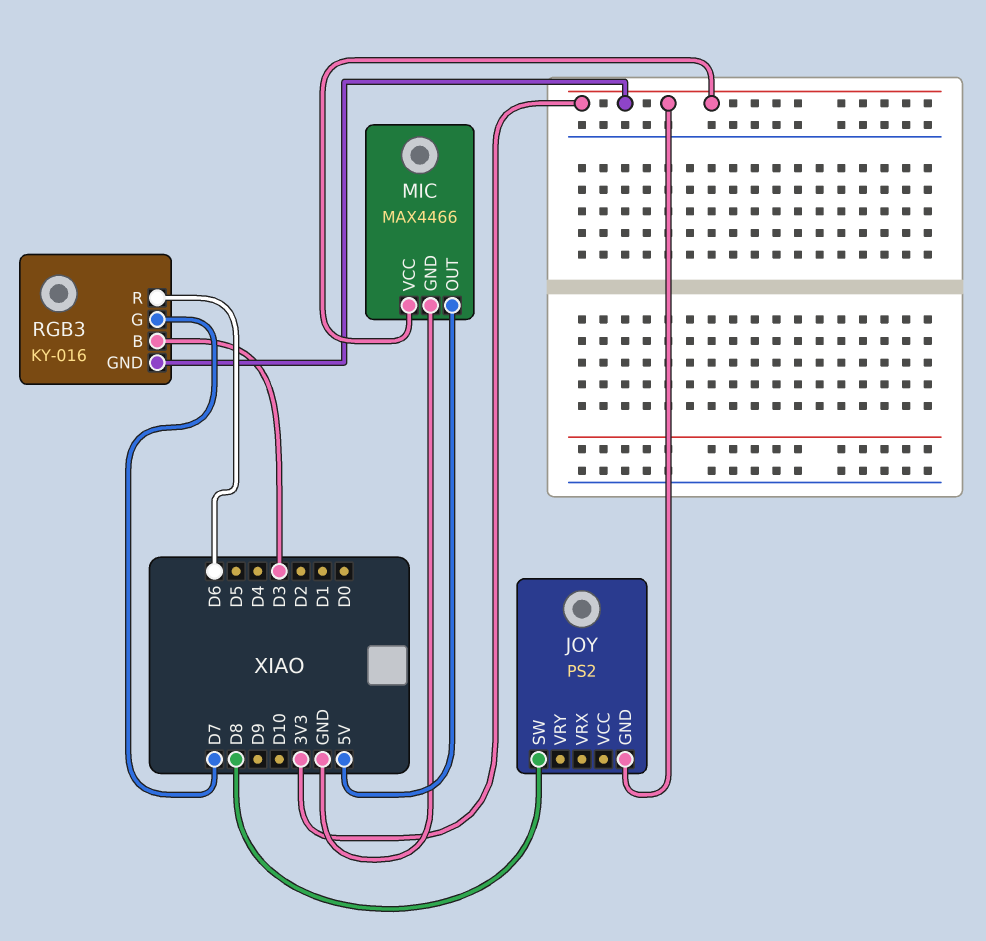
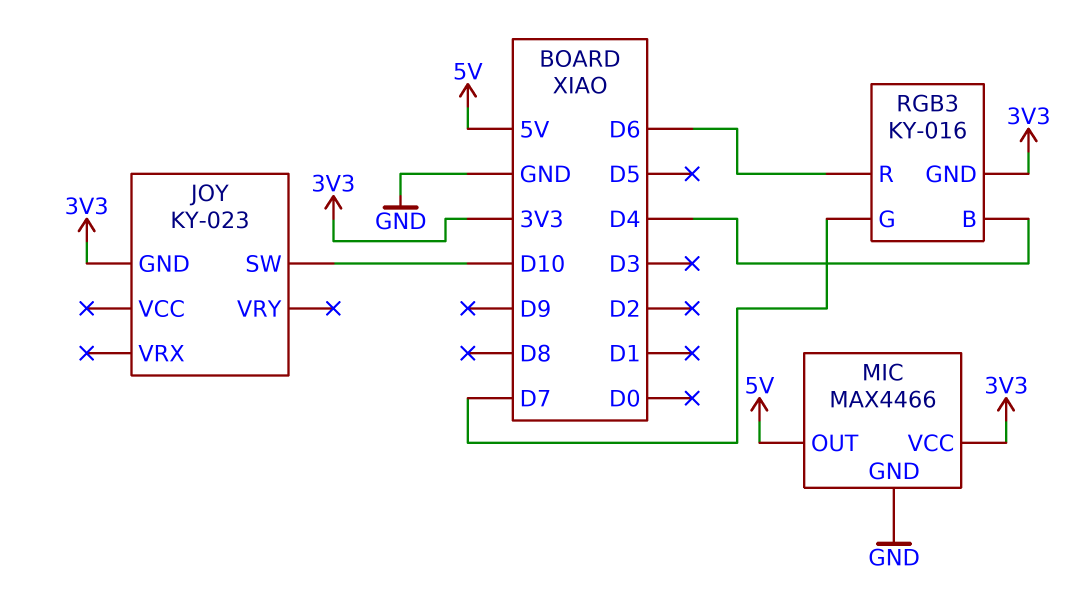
JOY: PS2 -> KY-023
JOY pin SW: D8 -> D10
RGB3 pin B: D3 -> D4

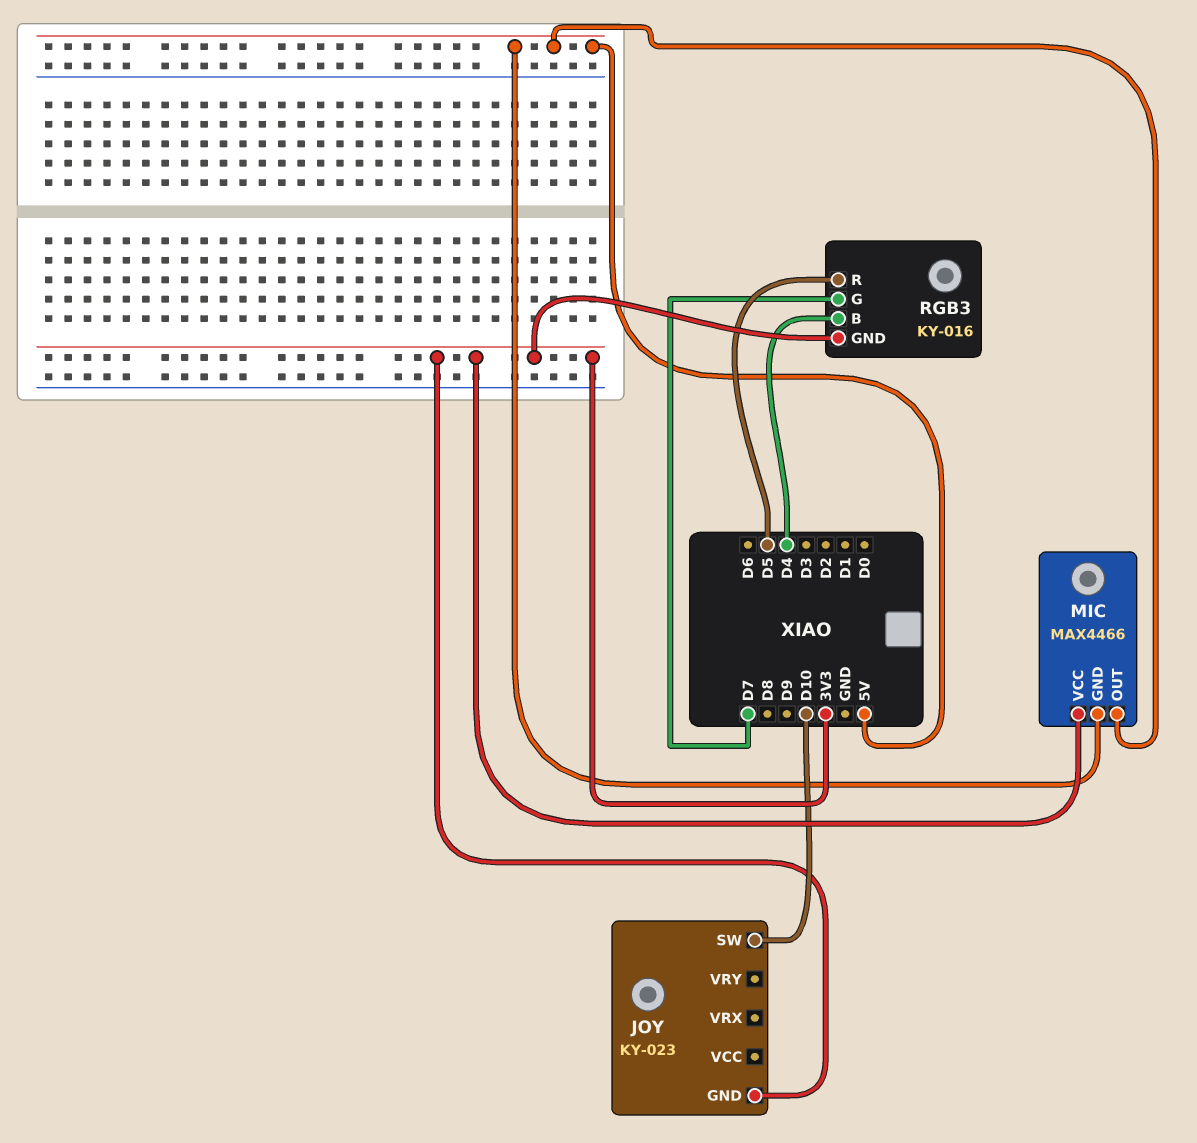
MIC pin GND: GND -> 5V
RGB3 pin R: D6 -> D5

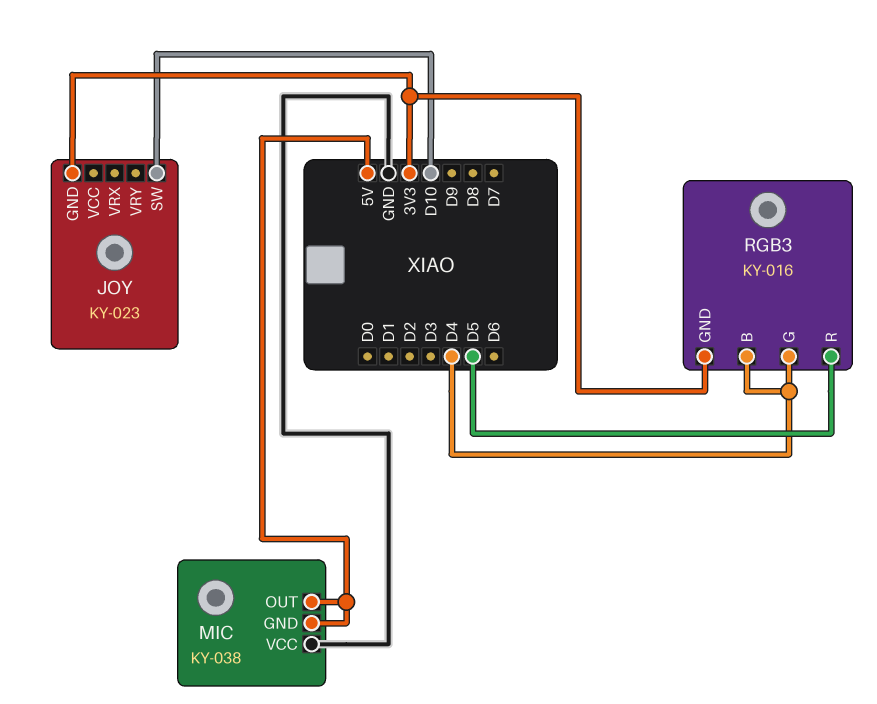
MIC: MAX4466 -> KY-038
MIC pin VCC: 3V3 -> GND
RGB3 pin G: D7 -> D4

